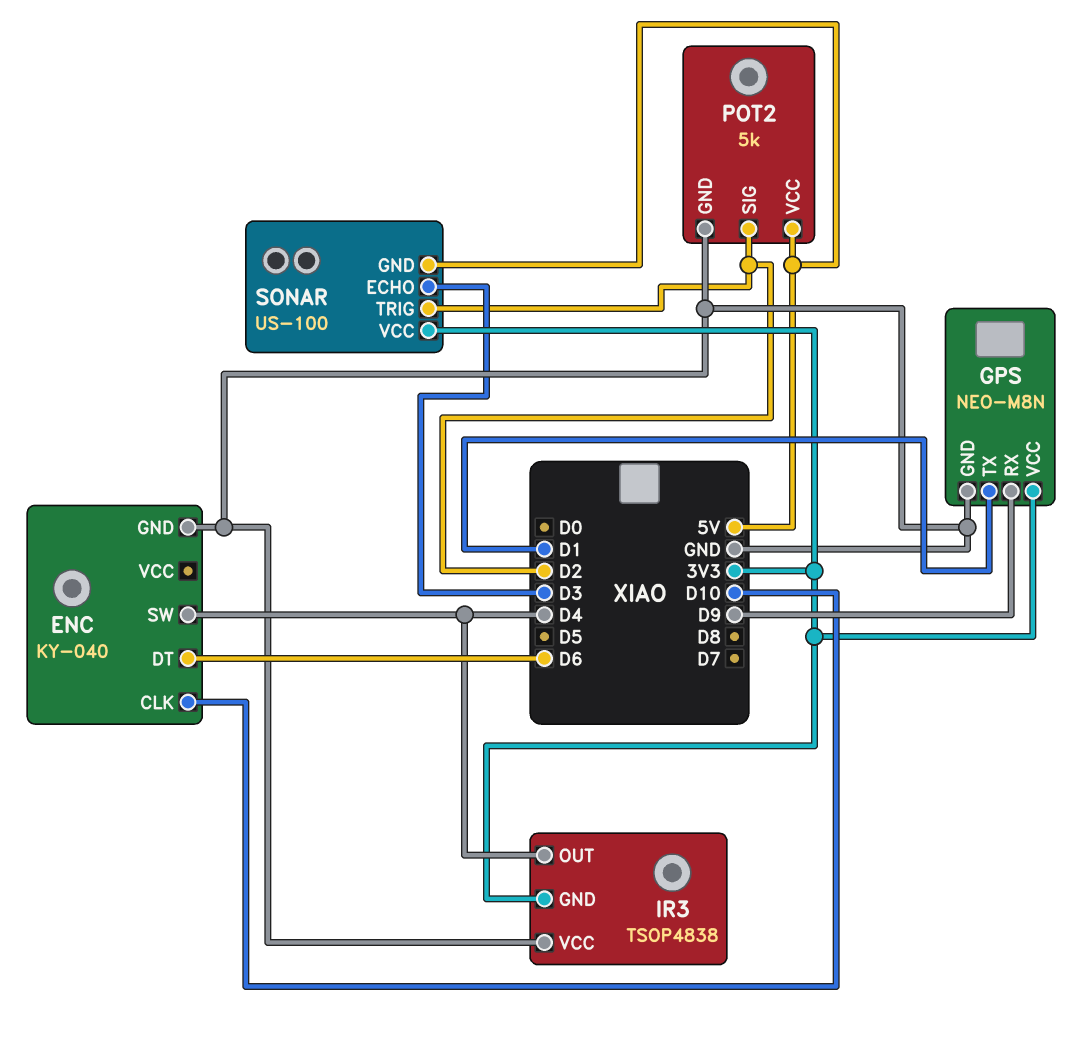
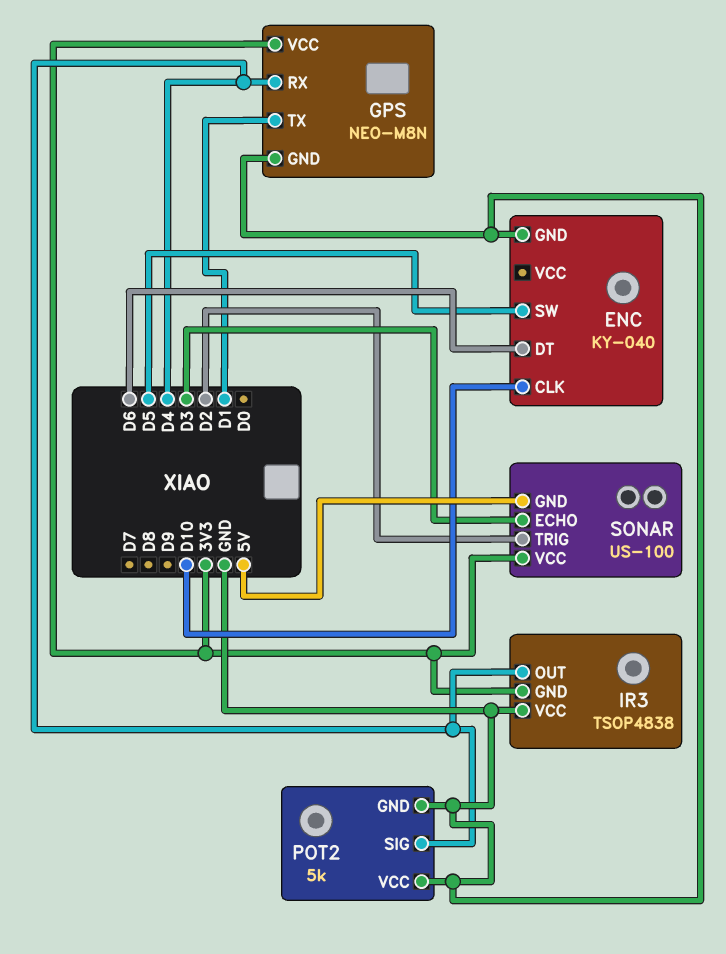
ENC pin SW: D4 -> D5
GPS pin RX: D9 -> D4
POT2 pin SIG: D2 -> D4
POT2 pin VCC: 5V -> GND

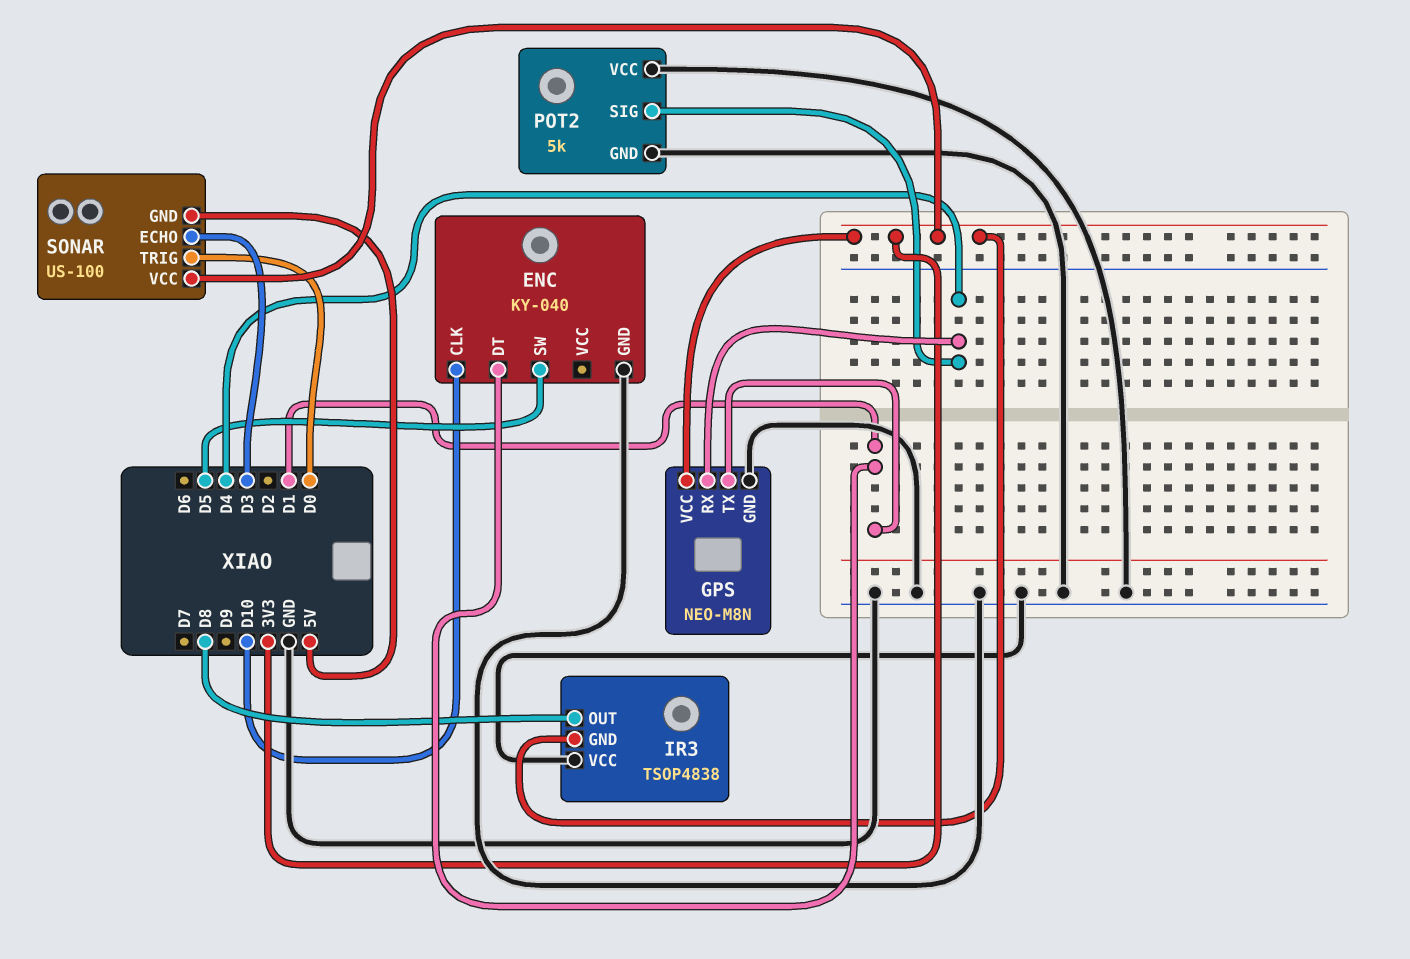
ENC pin DT: D6 -> D1
IR3 pin OUT: D4 -> D8
SONAR pin TRIG: D2 -> D0

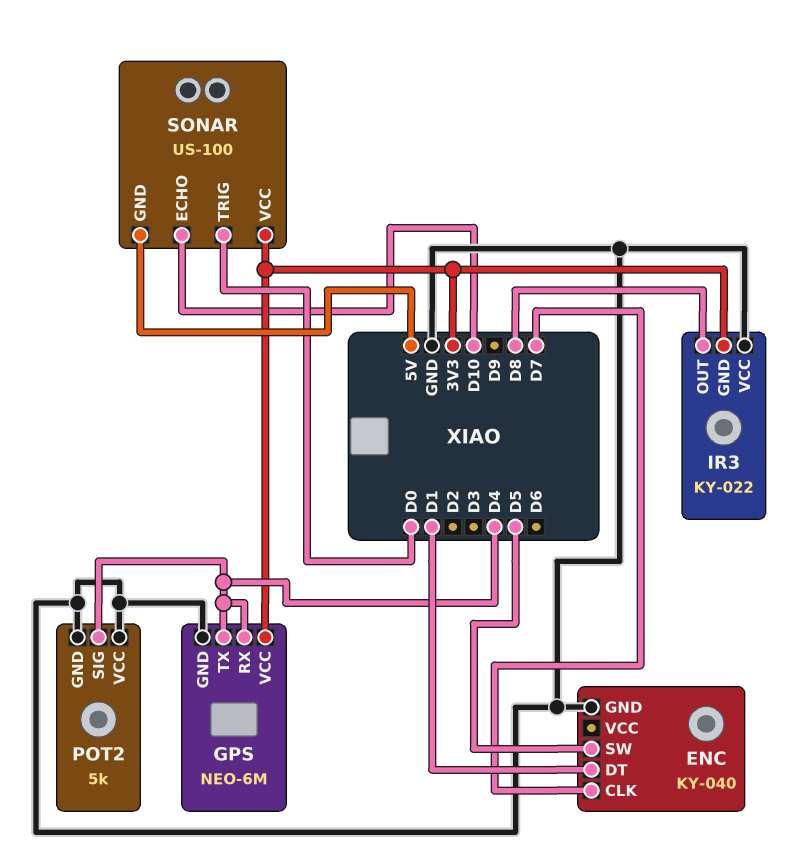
ENC pin CLK: D10 -> D7
GPS: NEO-M8N -> NEO-6M
GPS pin TX: D1 -> D4
IR3: TSOP4838 -> KY-022
SONAR pin ECHO: D3 -> D10

